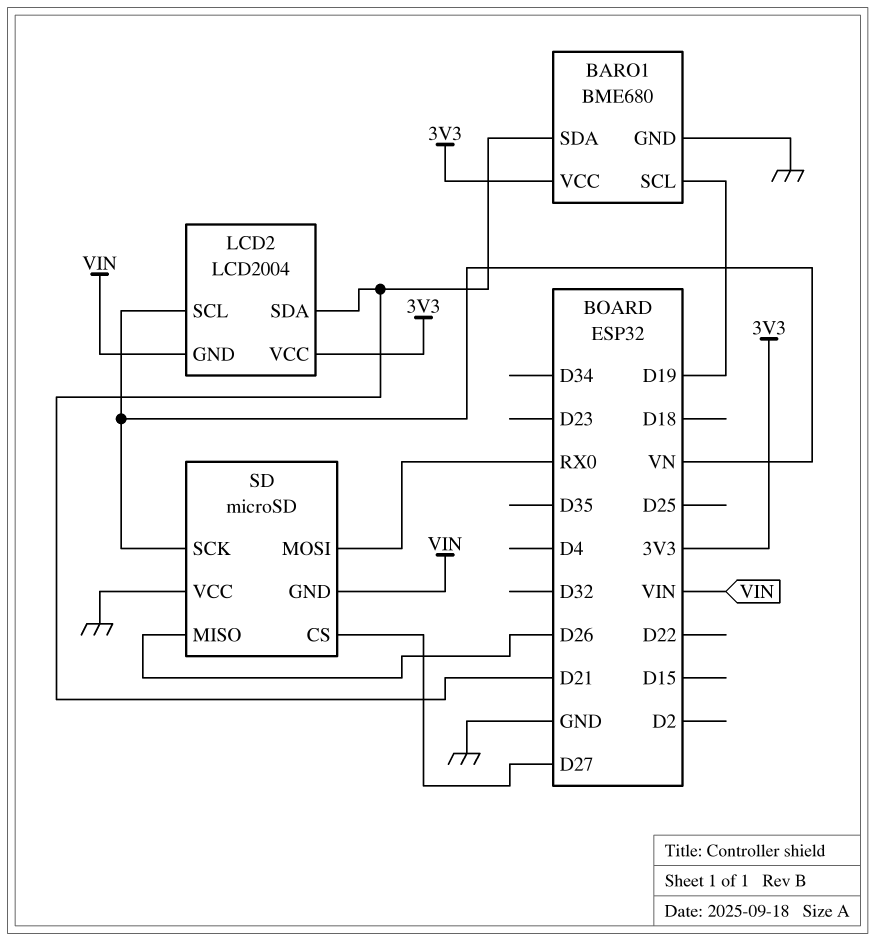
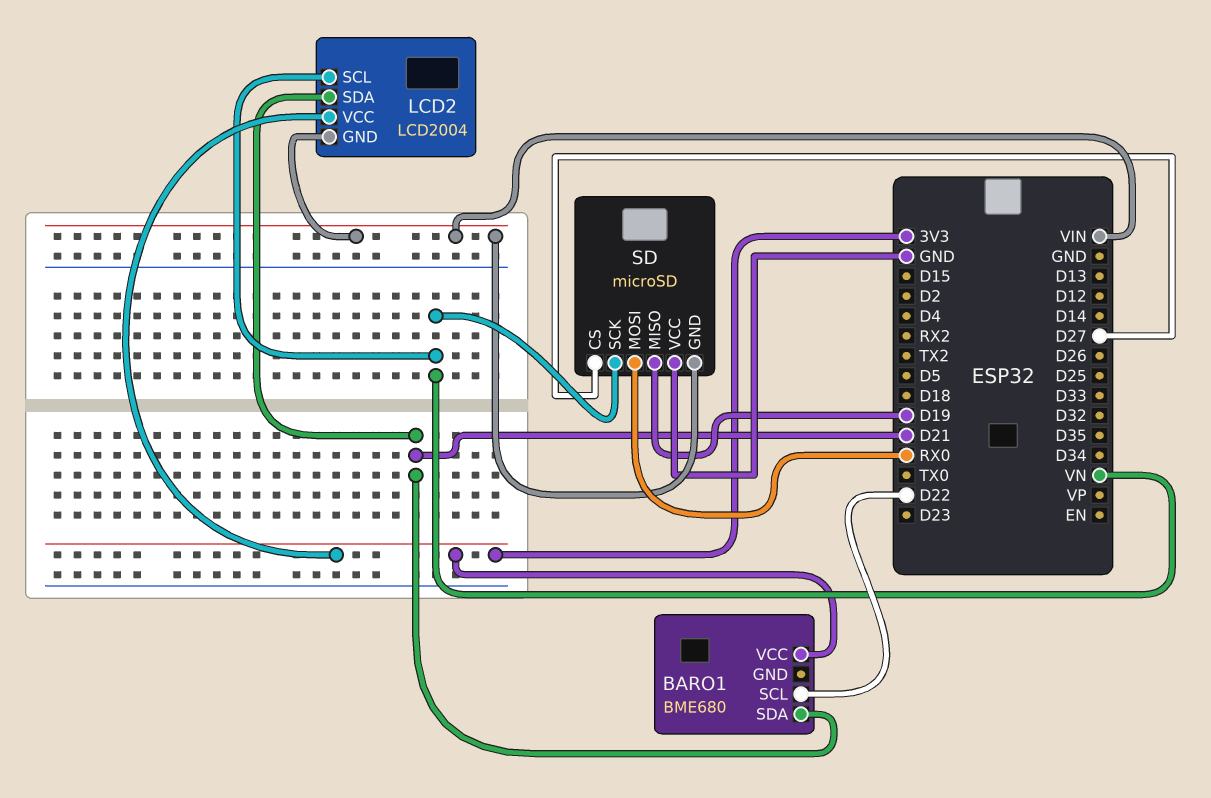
BARO1 pin GND: GND -> none
BARO1 pin SCL: D19 -> D22
SD pin MISO: D26 -> D19

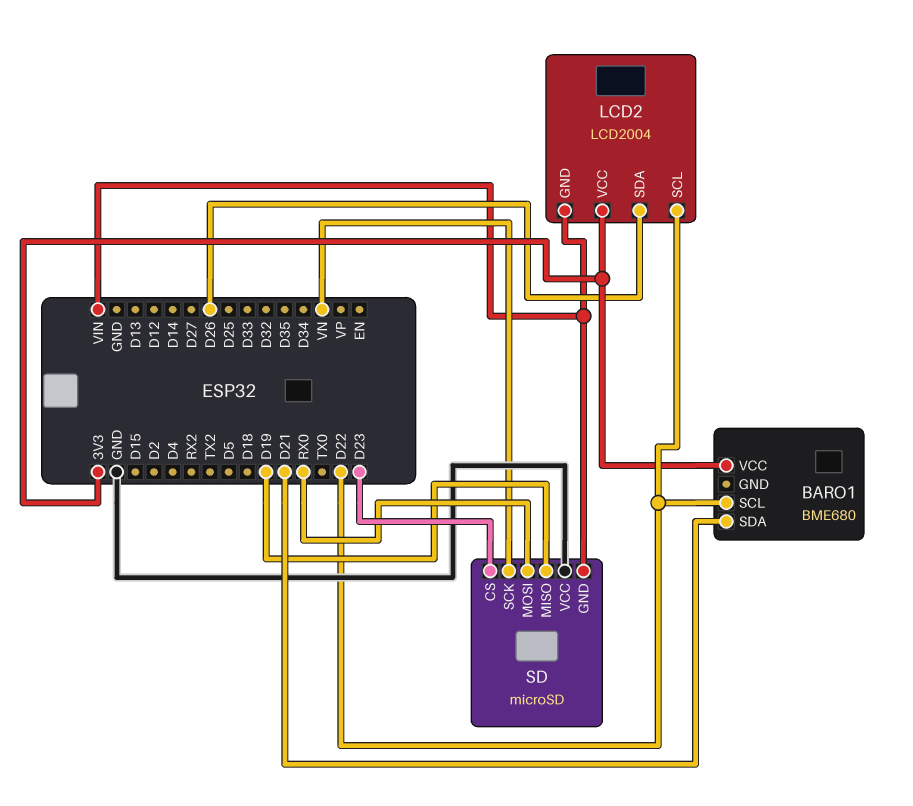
LCD2 pin SCL: VN -> D22
LCD2 pin SDA: D21 -> D26
SD pin CS: D27 -> D23

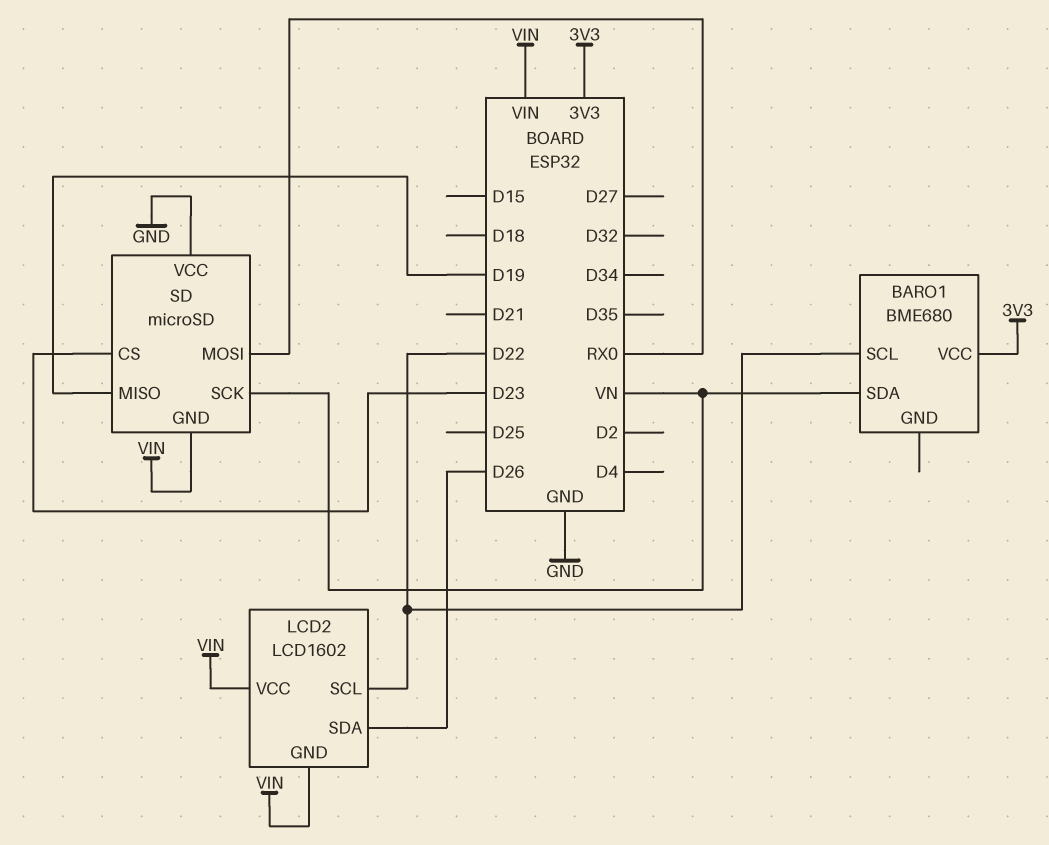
BARO1 pin SDA: D21 -> VN
LCD2: LCD2004 -> LCD1602
LCD2 pin VCC: 3V3 -> VIN

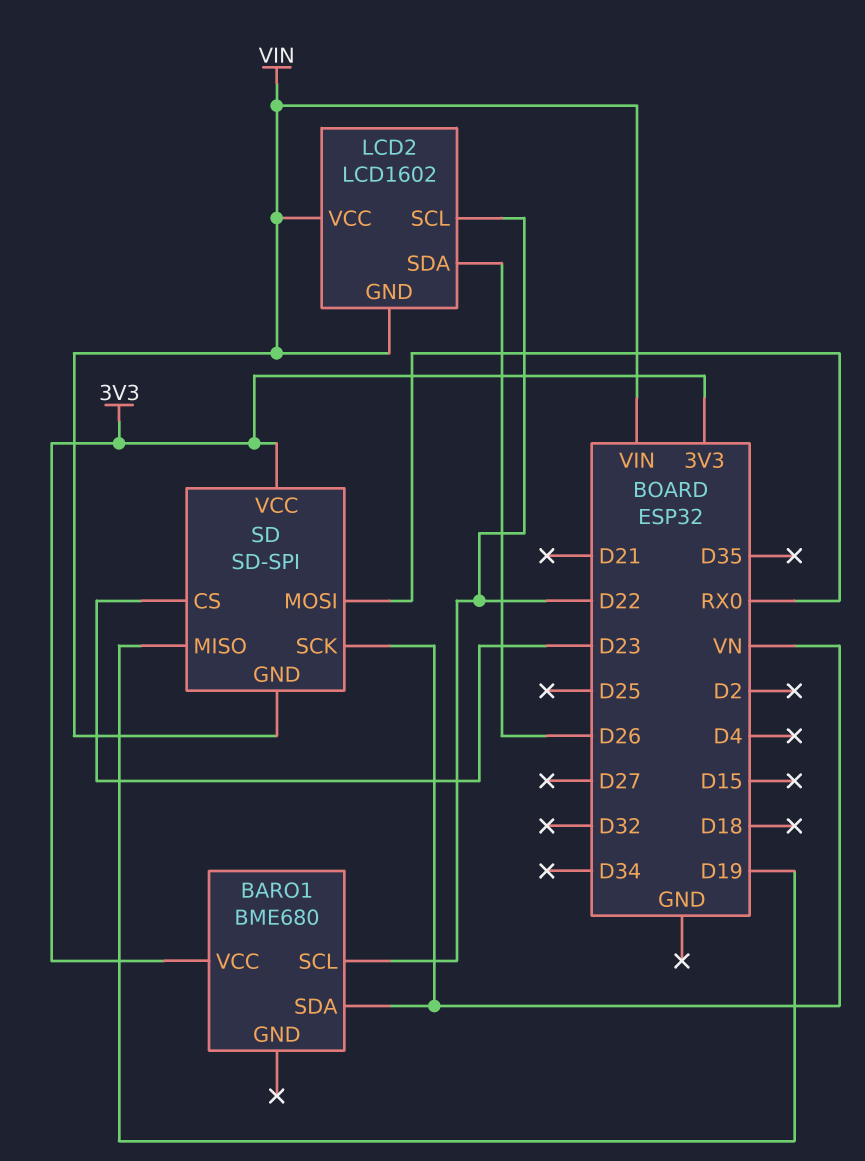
SD: microSD -> SD-SPI
SD pin VCC: GND -> 3V3

